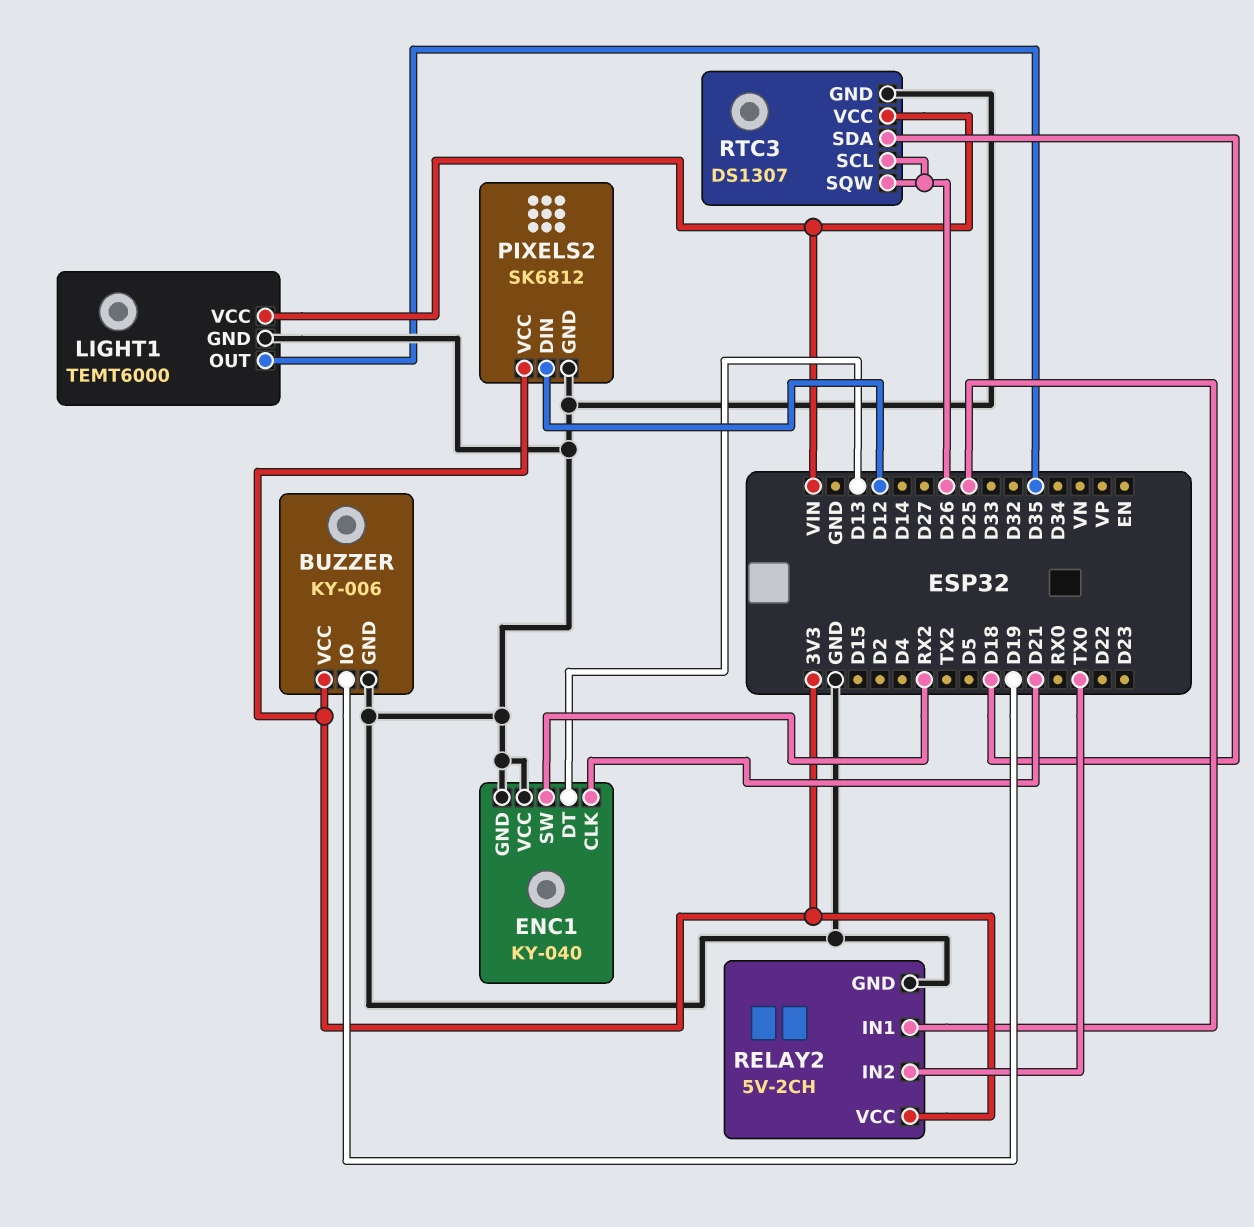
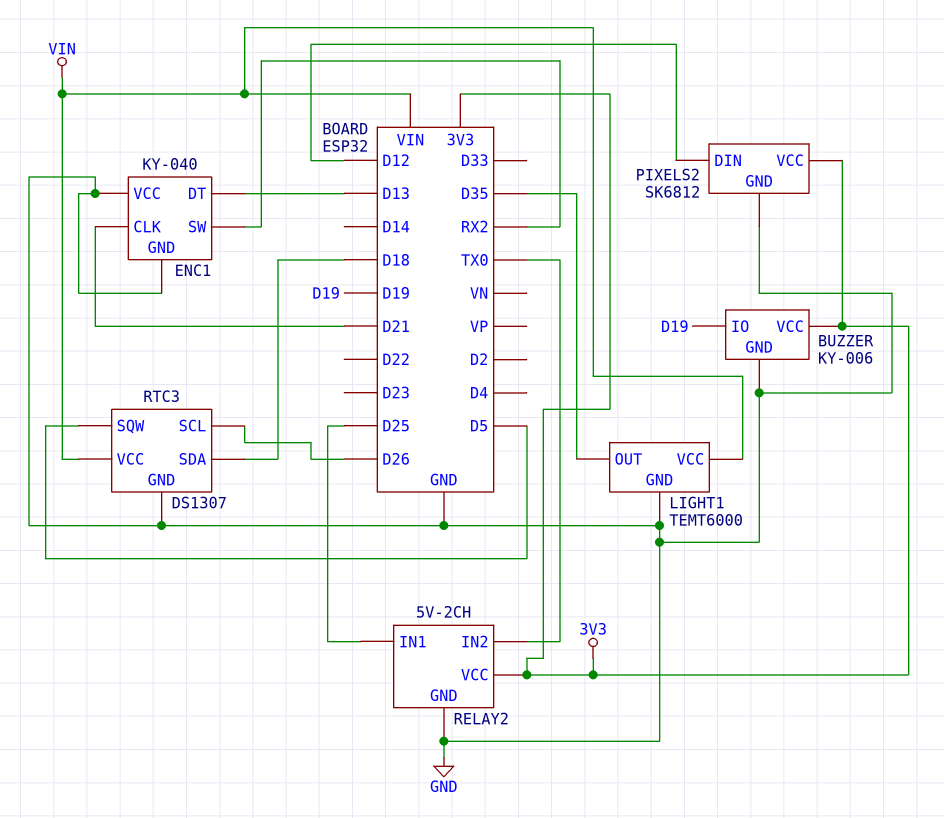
RTC3 pin SQW: D26 -> D5

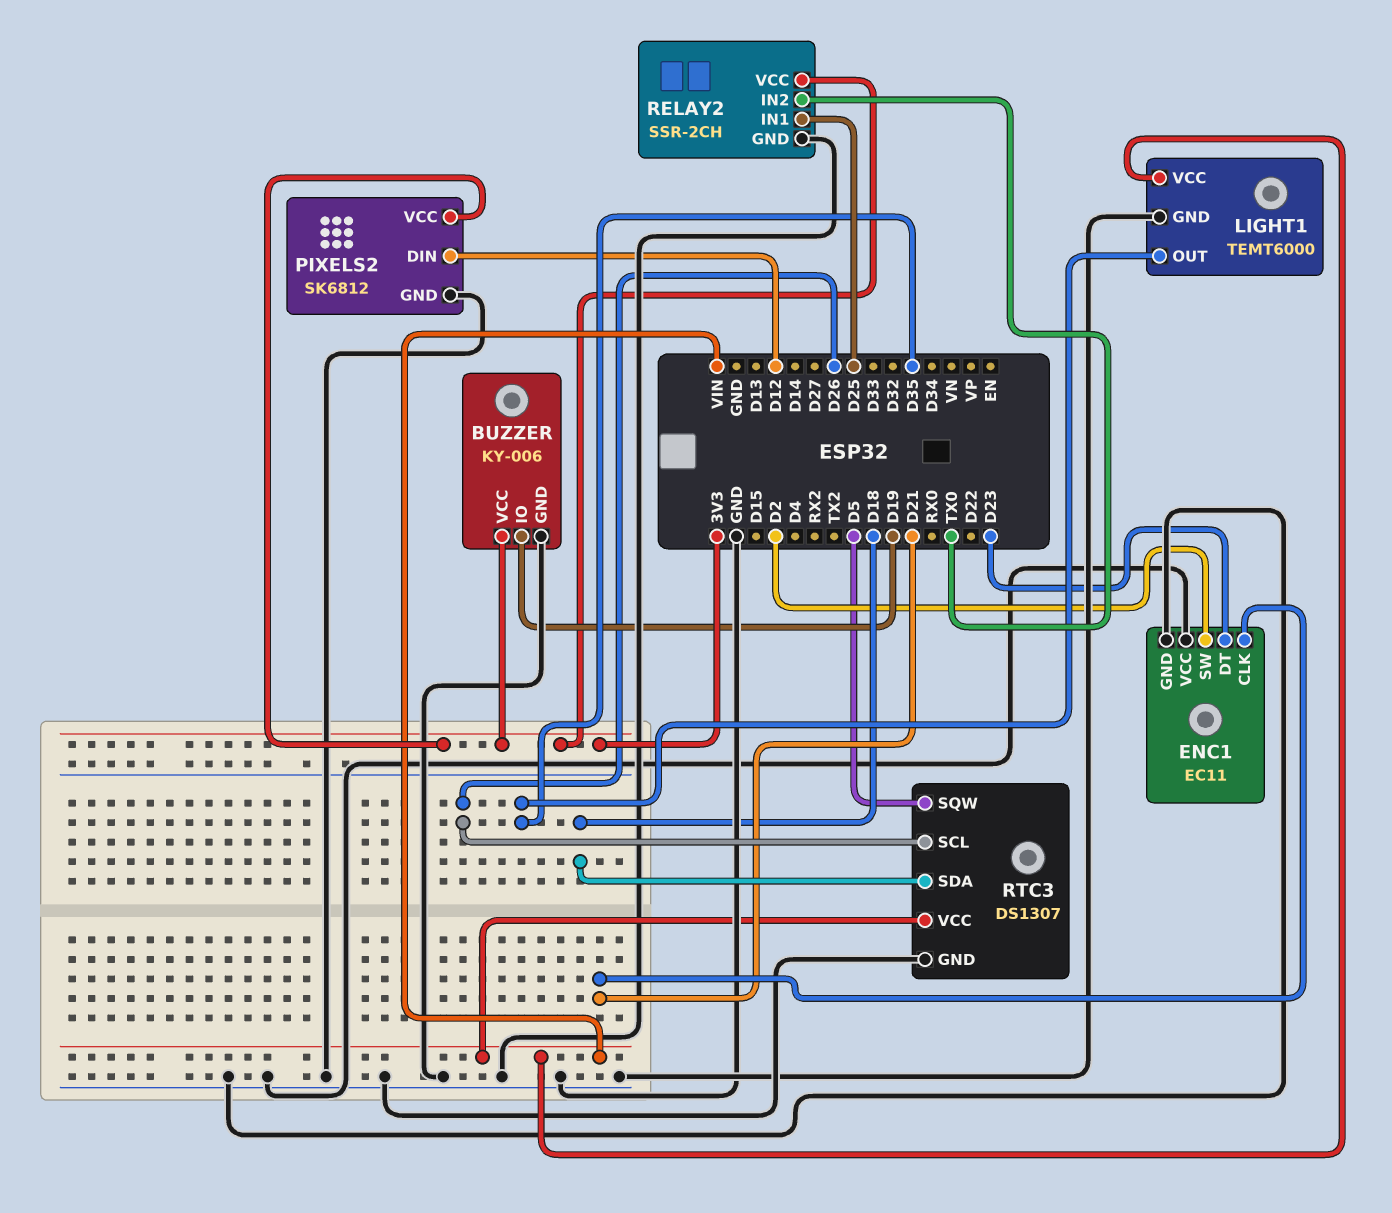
ENC1: KY-040 -> EC11
ENC1 pin DT: D13 -> D23
ENC1 pin SW: RX2 -> D2
RELAY2: 5V-2CH -> SSR-2CH

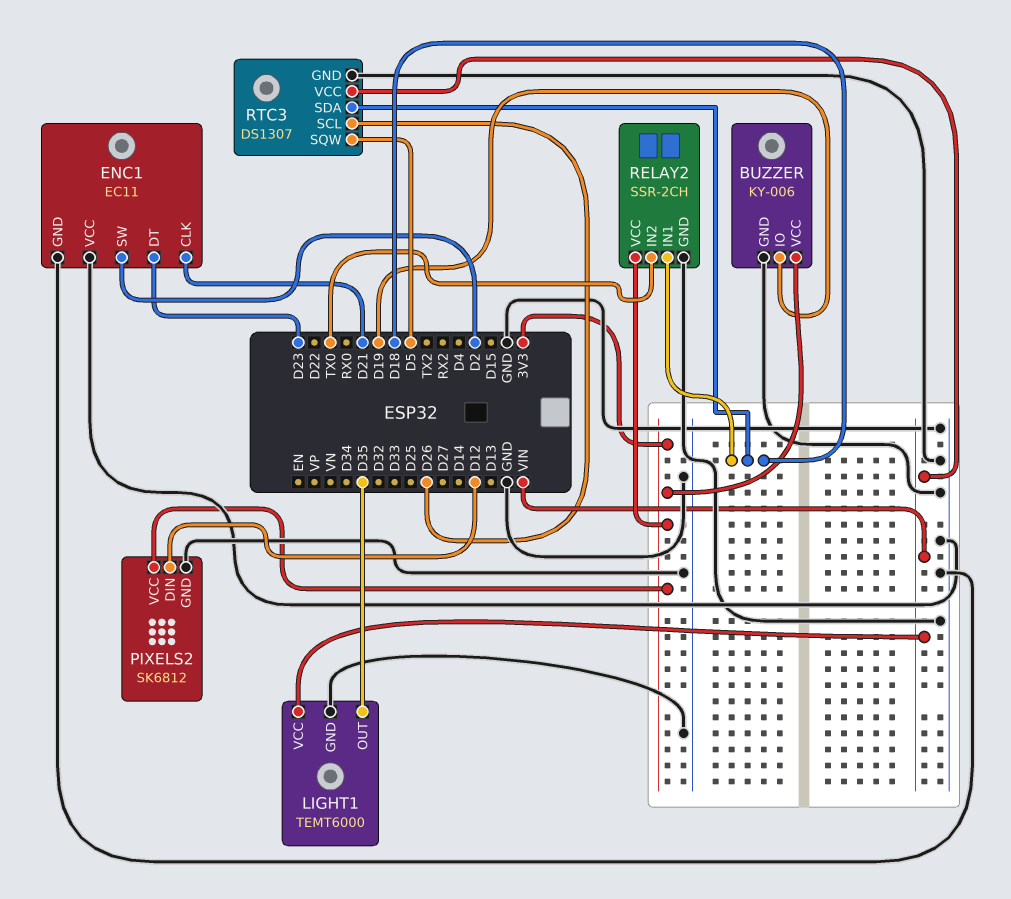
RELAY2 pin IN1: D25 -> D18

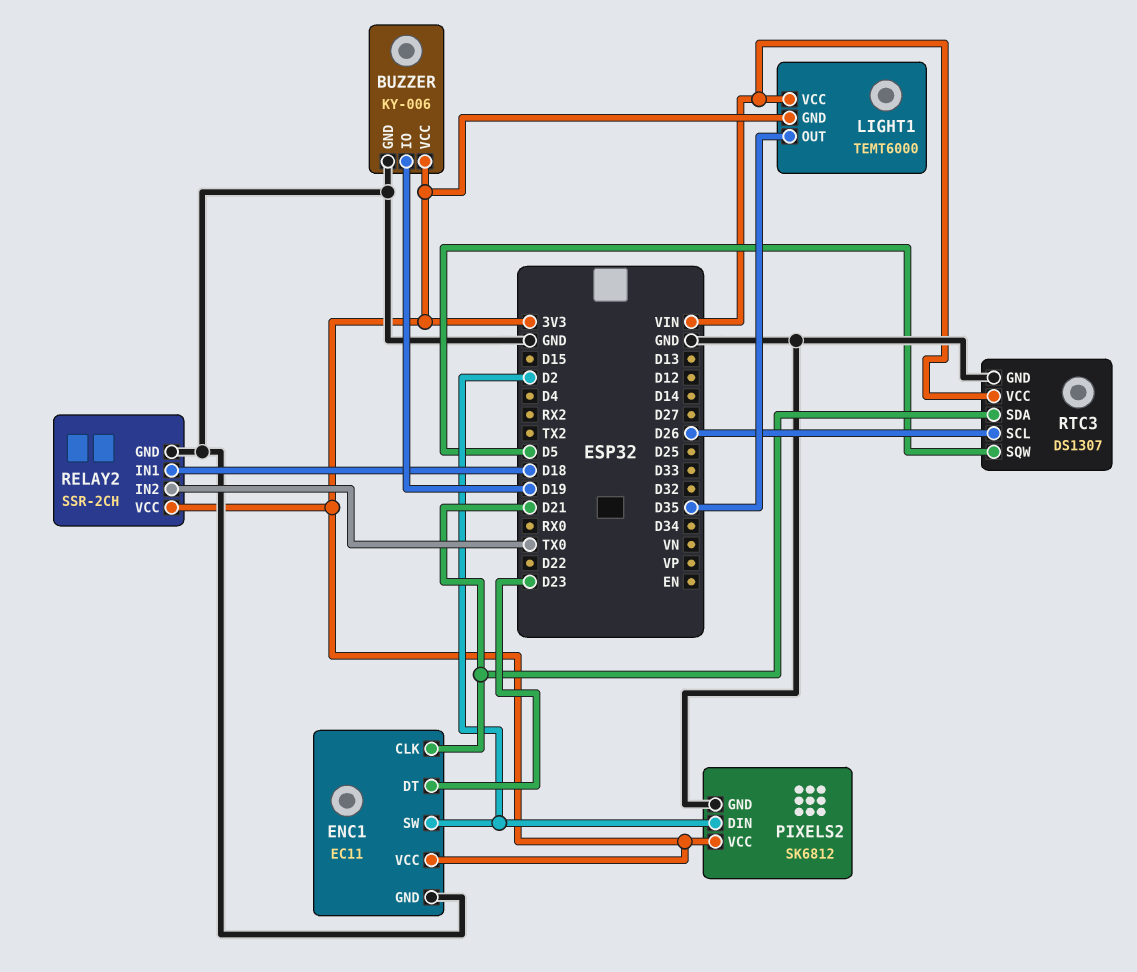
ENC1 pin VCC: GND -> 3V3
LIGHT1 pin GND: GND -> 3V3
PIXELS2 pin DIN: D12 -> D2
RTC3 pin SDA: D18 -> D21

